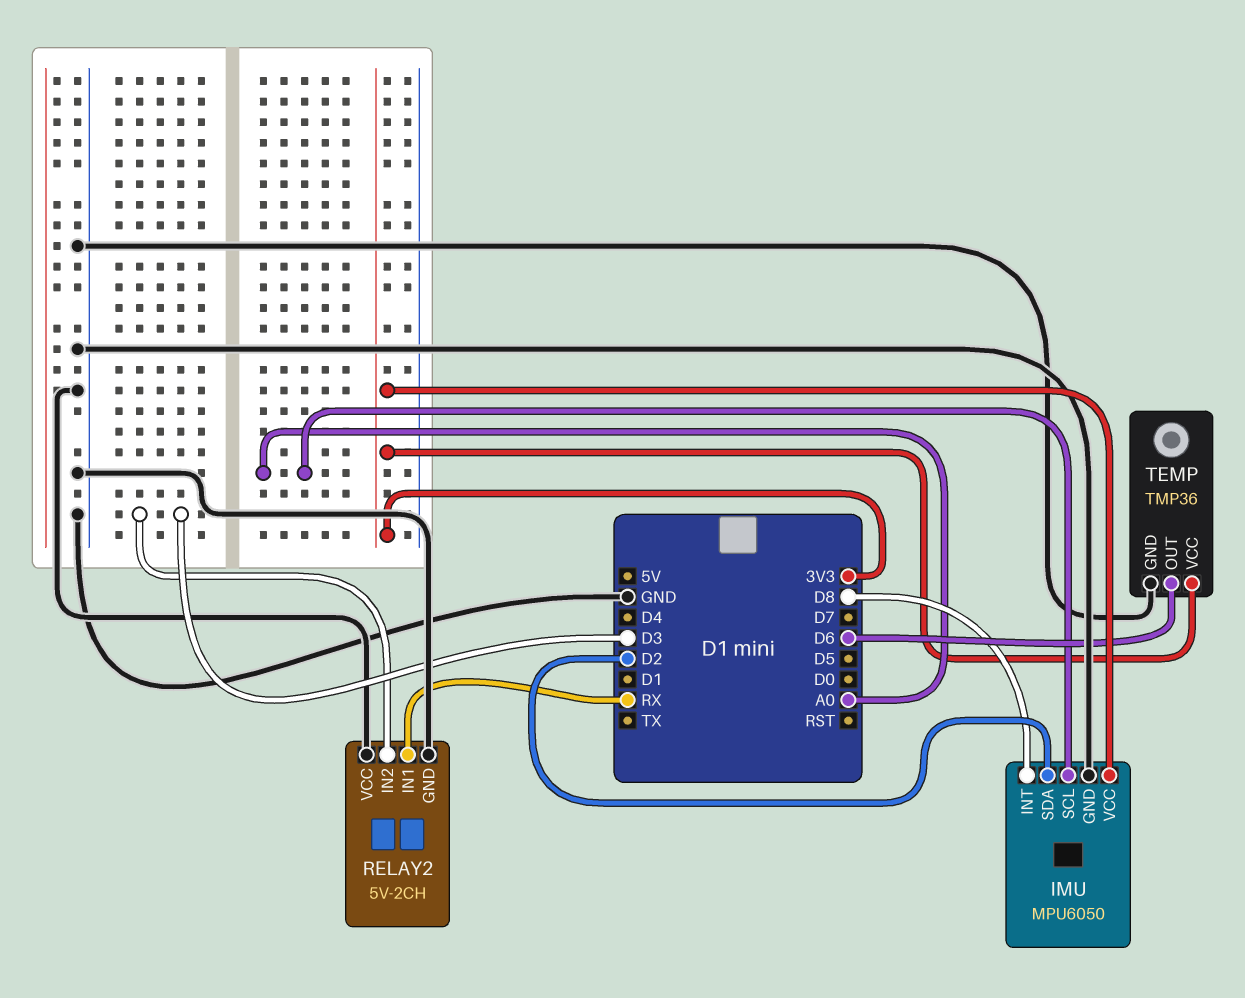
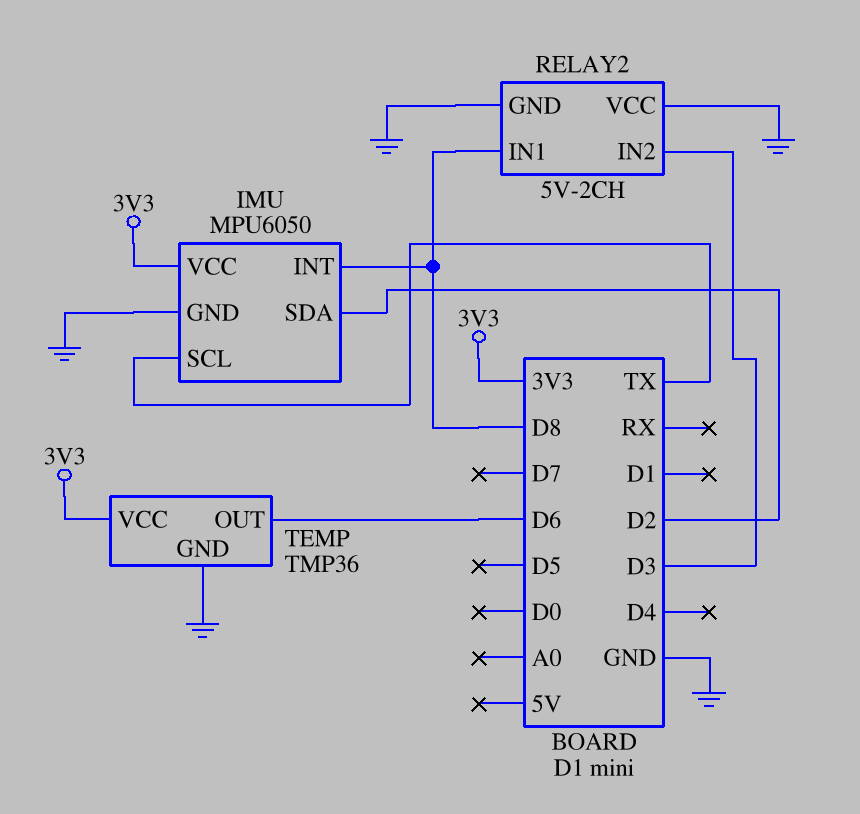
IMU pin SCL: A0 -> TX
RELAY2 pin IN1: RX -> D8

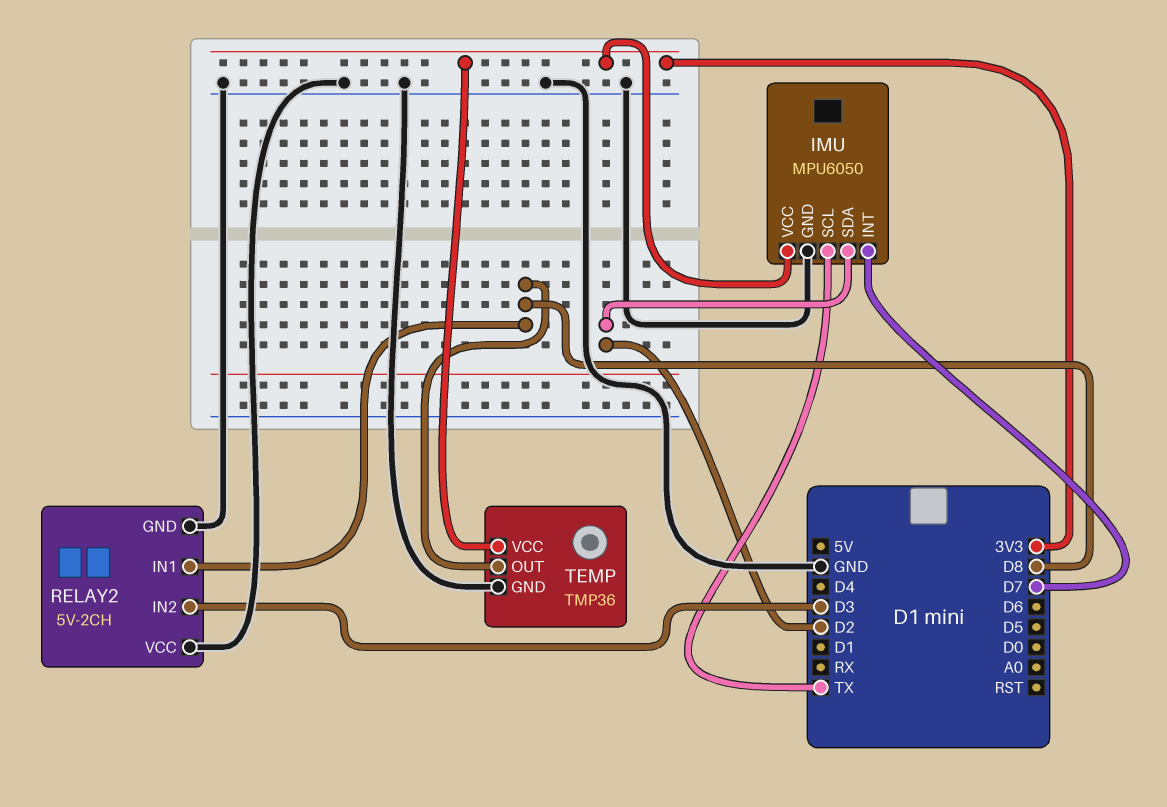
IMU pin INT: D8 -> D7
TEMP pin OUT: D6 -> D8

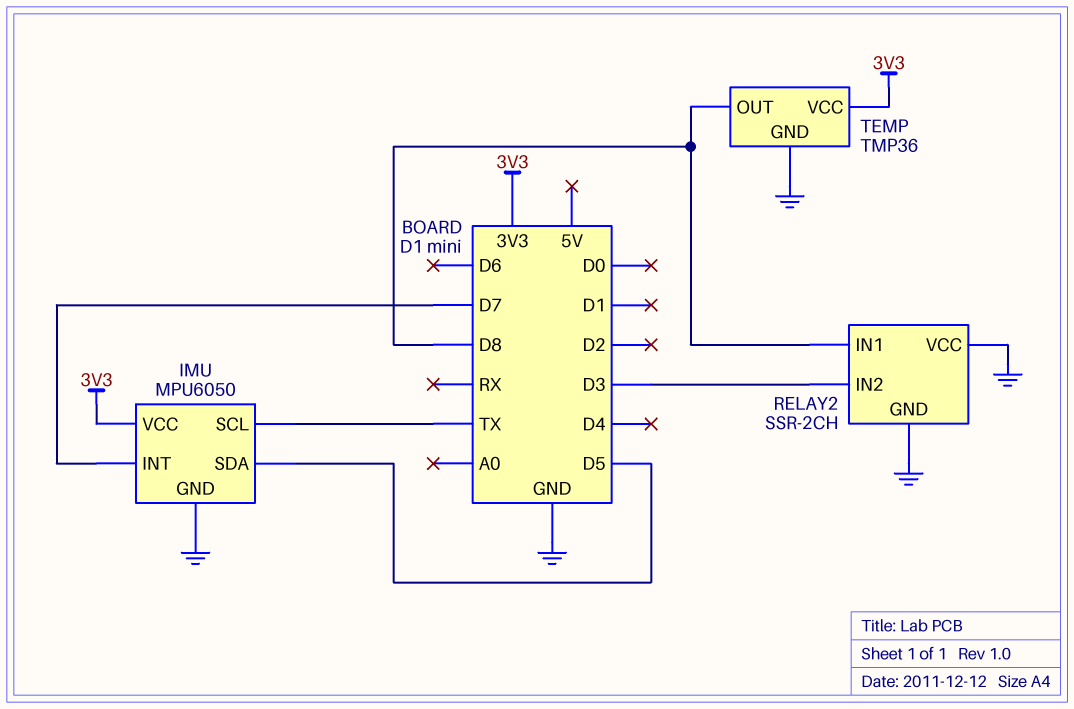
IMU pin SDA: D2 -> D5
RELAY2: 5V-2CH -> SSR-2CH

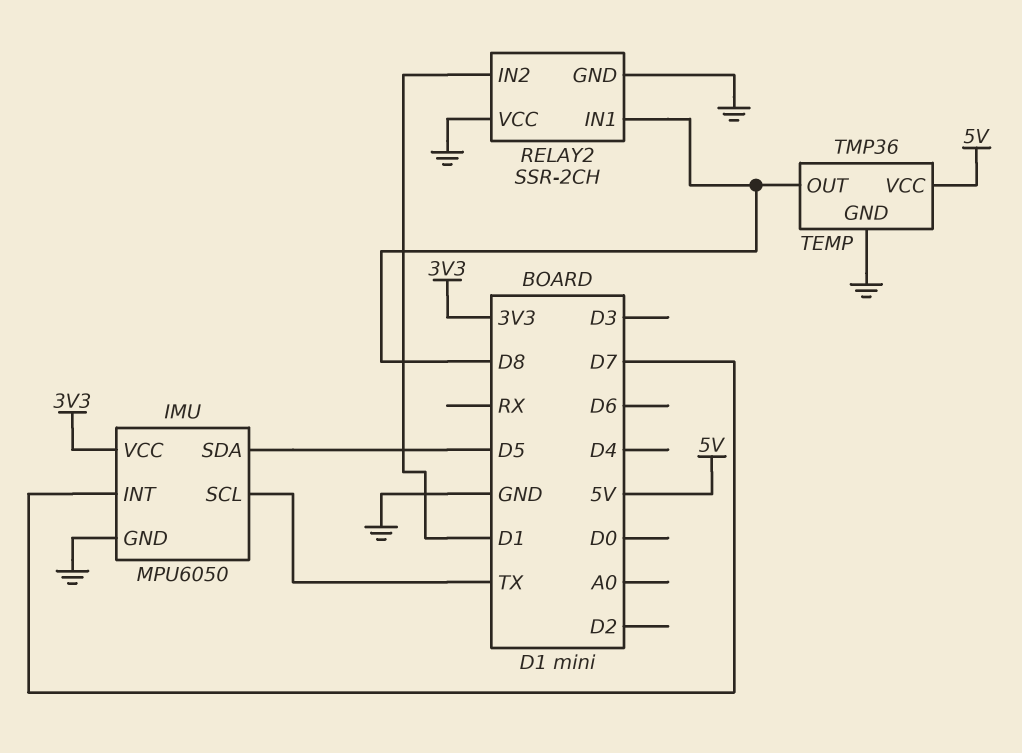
RELAY2 pin IN2: D3 -> D1
TEMP pin VCC: 3V3 -> 5V

